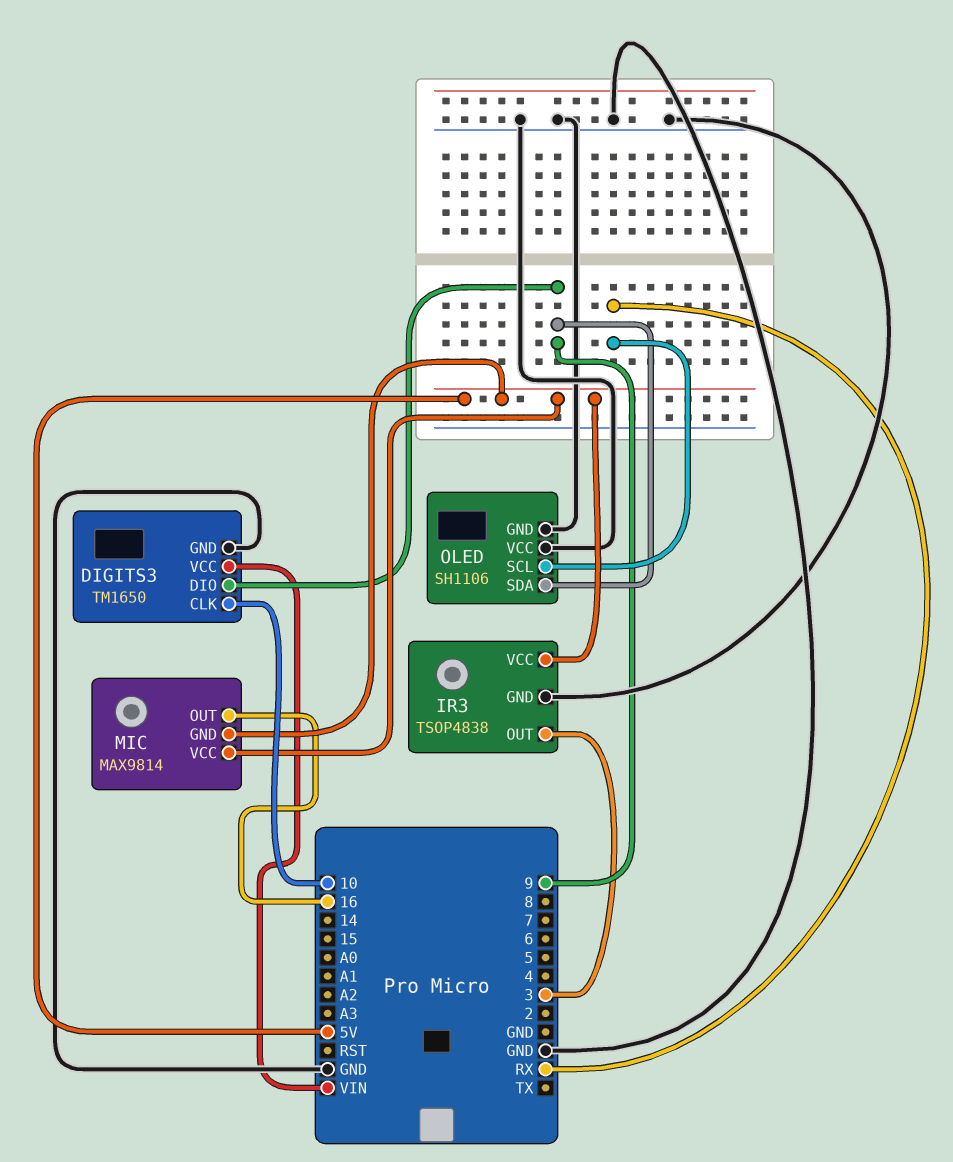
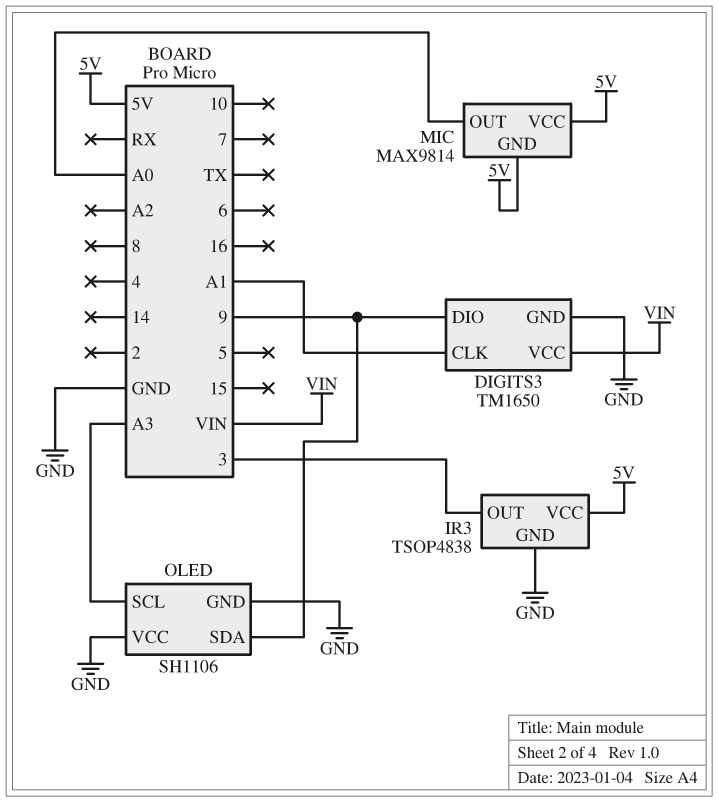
DIGITS3 pin CLK: 10 -> A1
MIC pin OUT: 16 -> A0
OLED pin SCL: RX -> A3

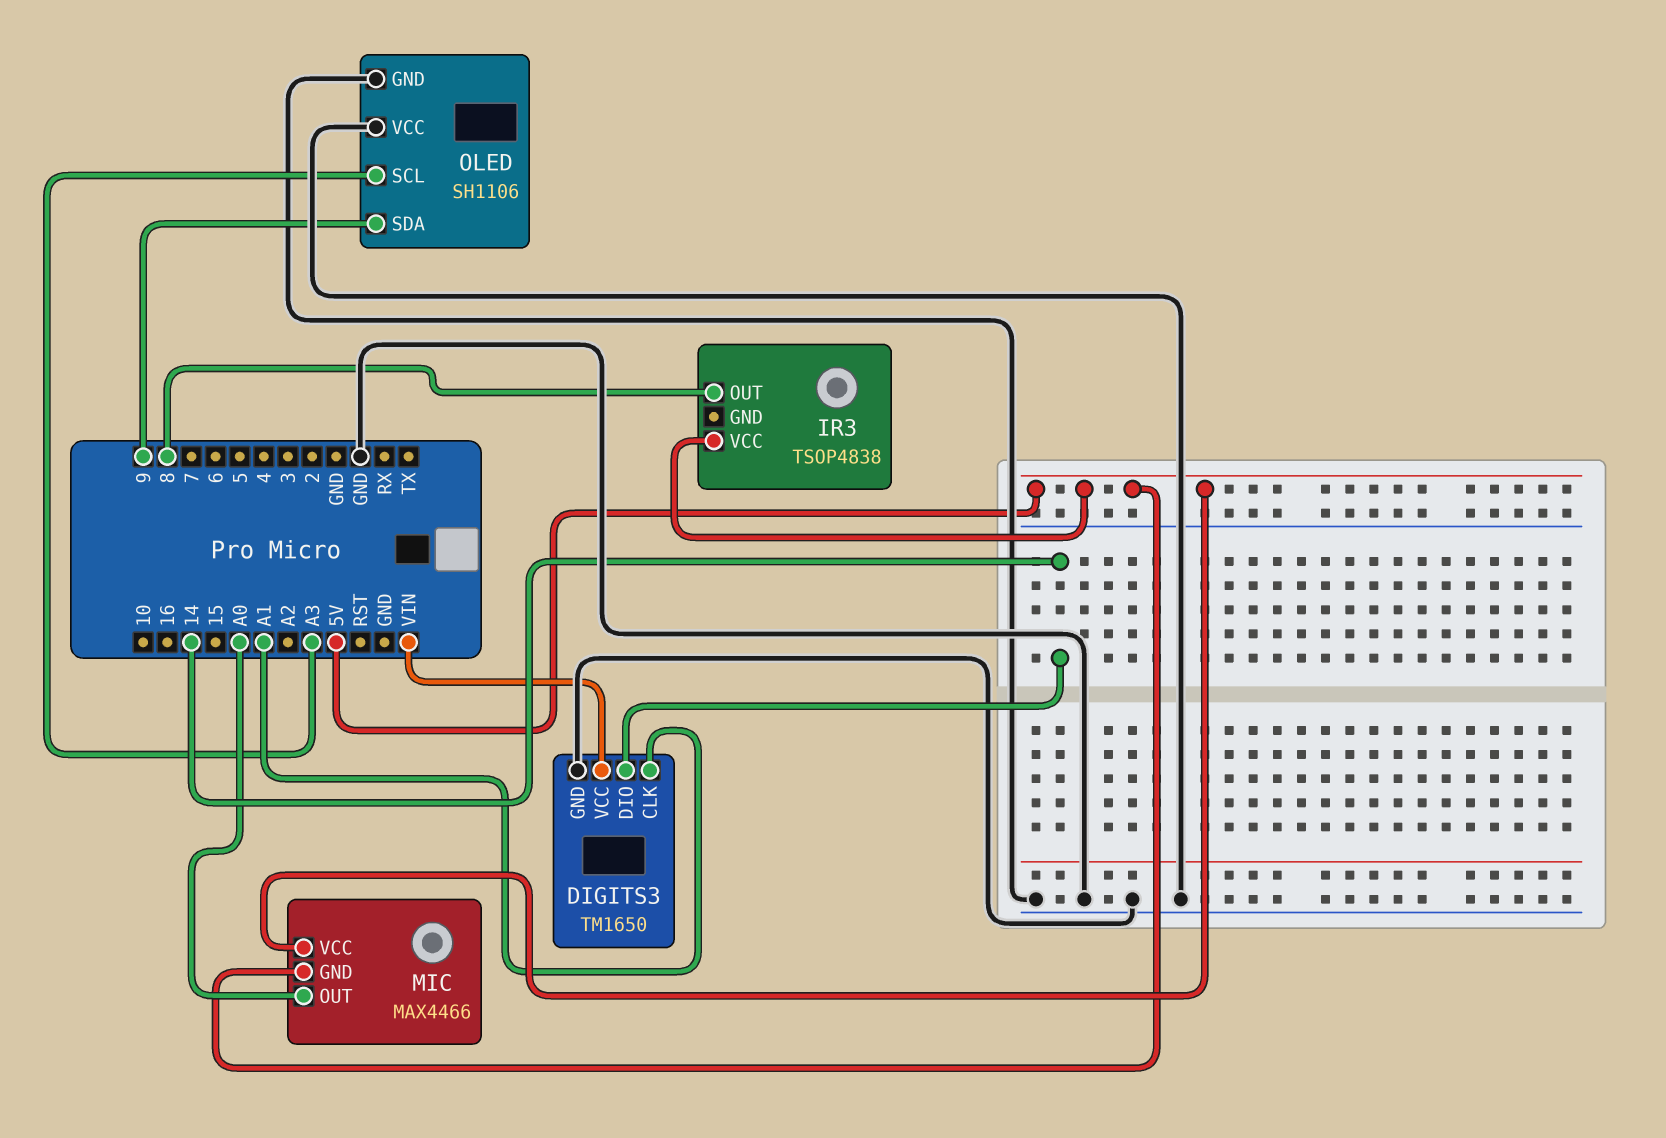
DIGITS3 pin DIO: 9 -> 14
IR3 pin GND: GND -> none
IR3 pin OUT: 3 -> 8
MIC: MAX9814 -> MAX4466

